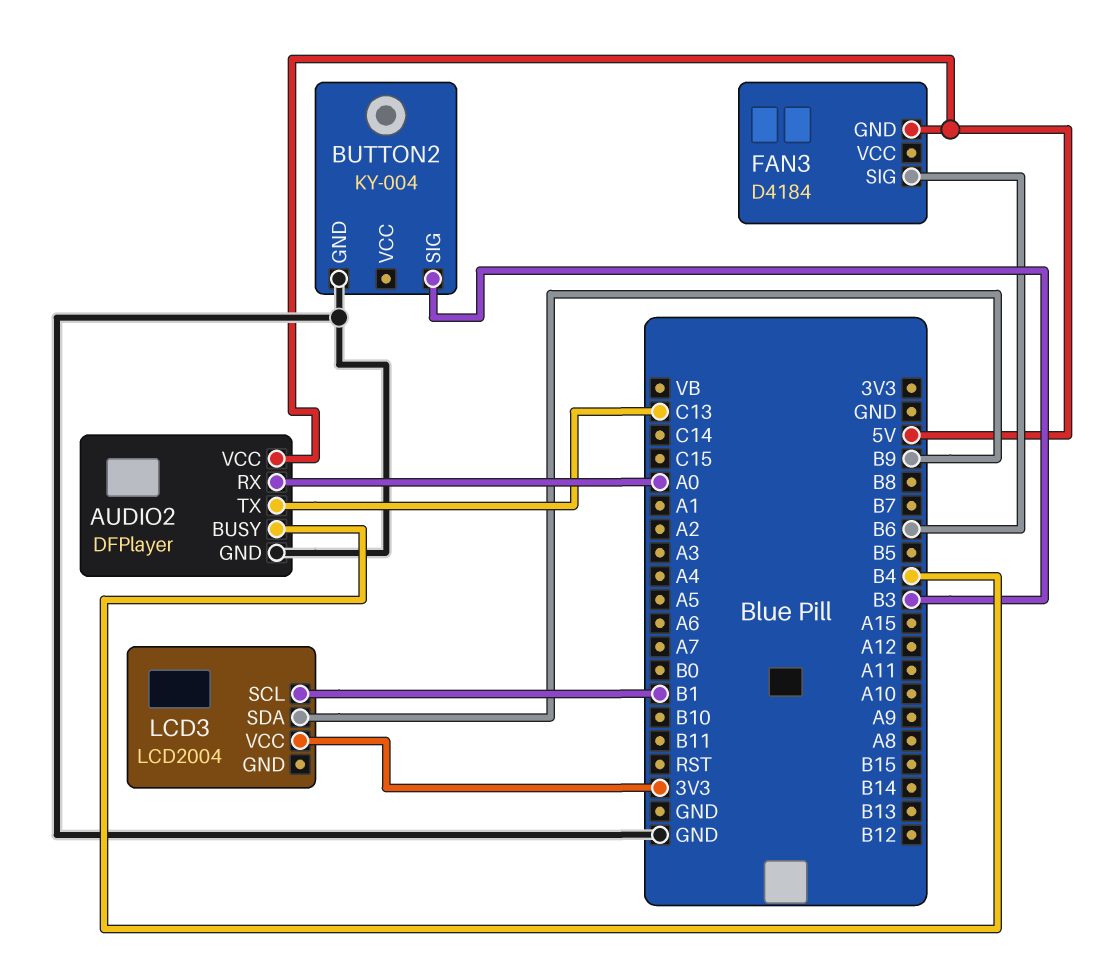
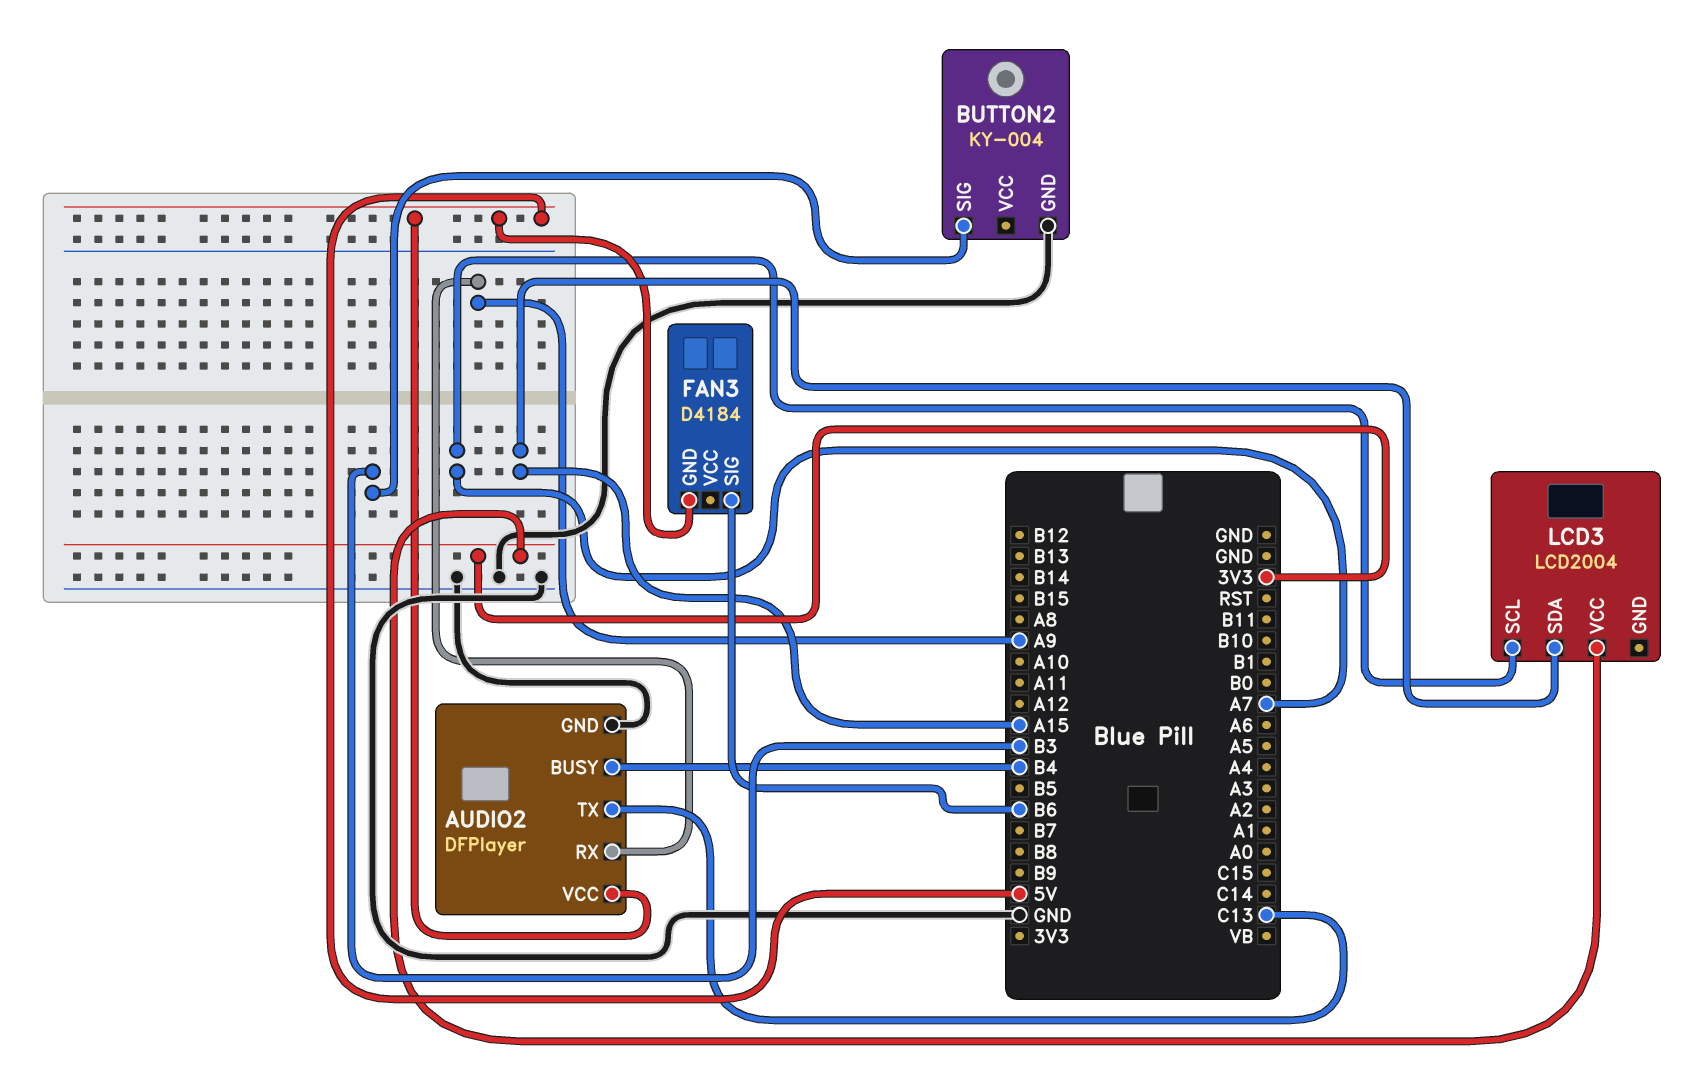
AUDIO2 pin RX: A0 -> A9
LCD3 pin SCL: B1 -> A7
LCD3 pin SDA: B9 -> A15

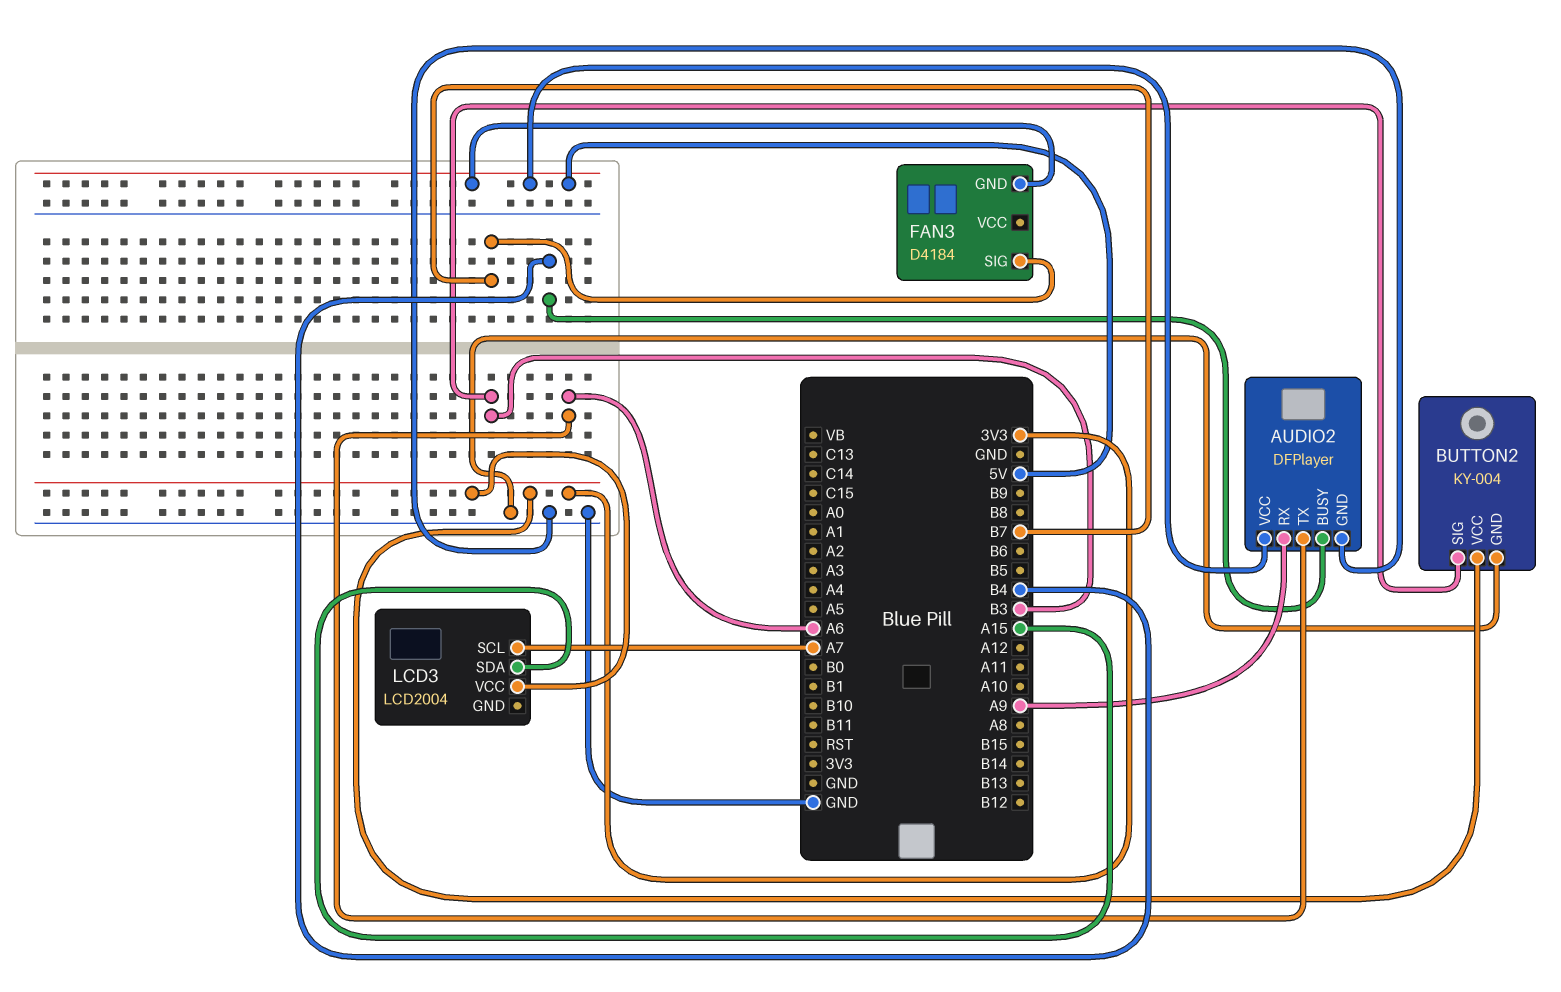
AUDIO2 pin TX: C13 -> A6
BUTTON2 pin VCC: none -> 3V3
FAN3 pin SIG: B6 -> B7

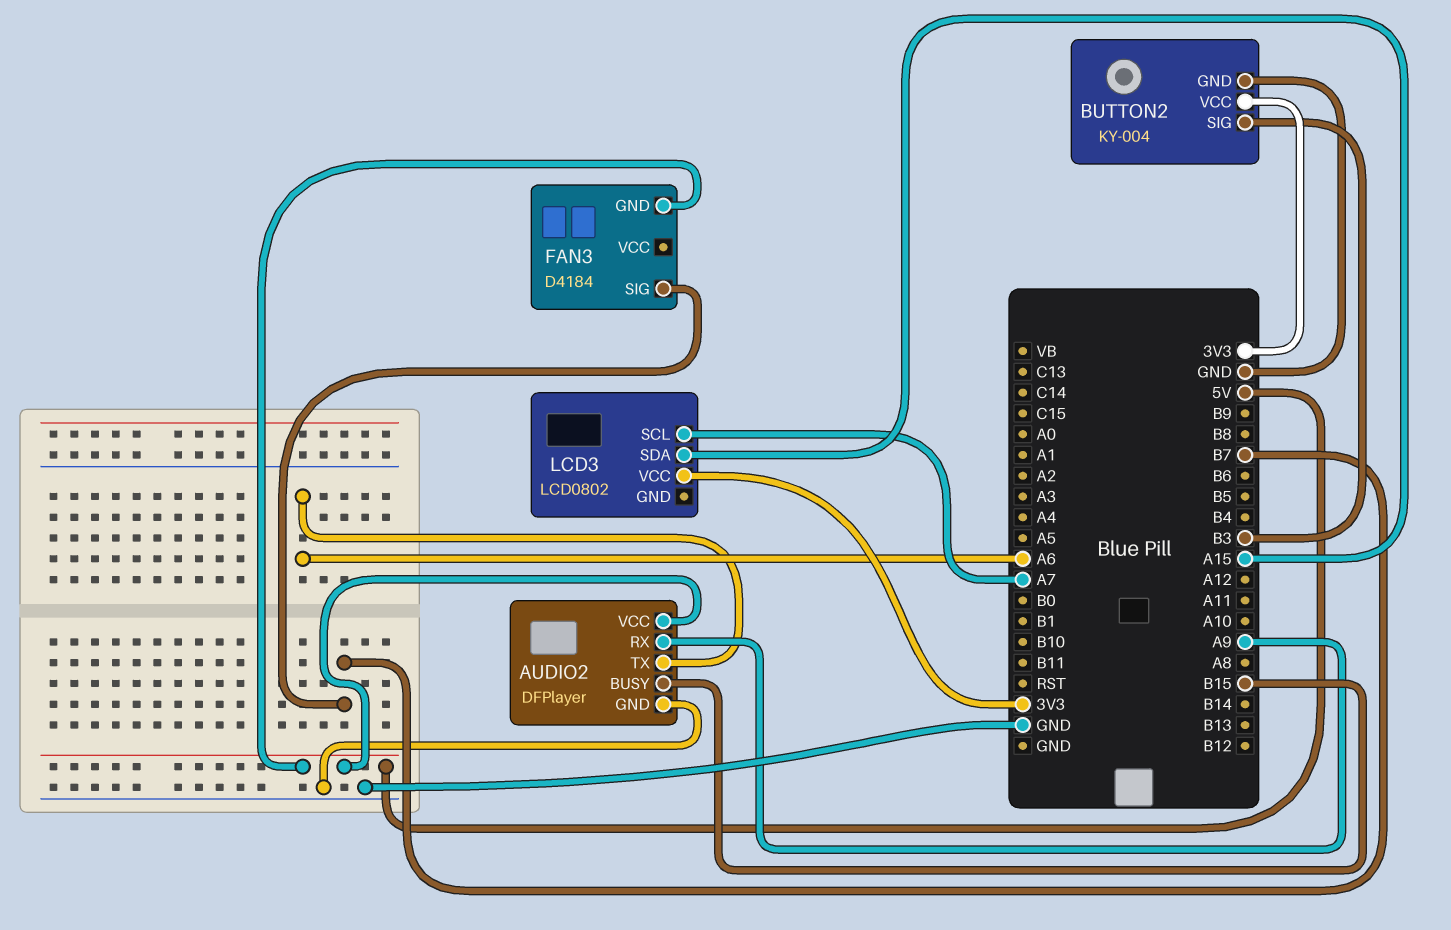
AUDIO2 pin BUSY: B4 -> B15
LCD3: LCD2004 -> LCD0802

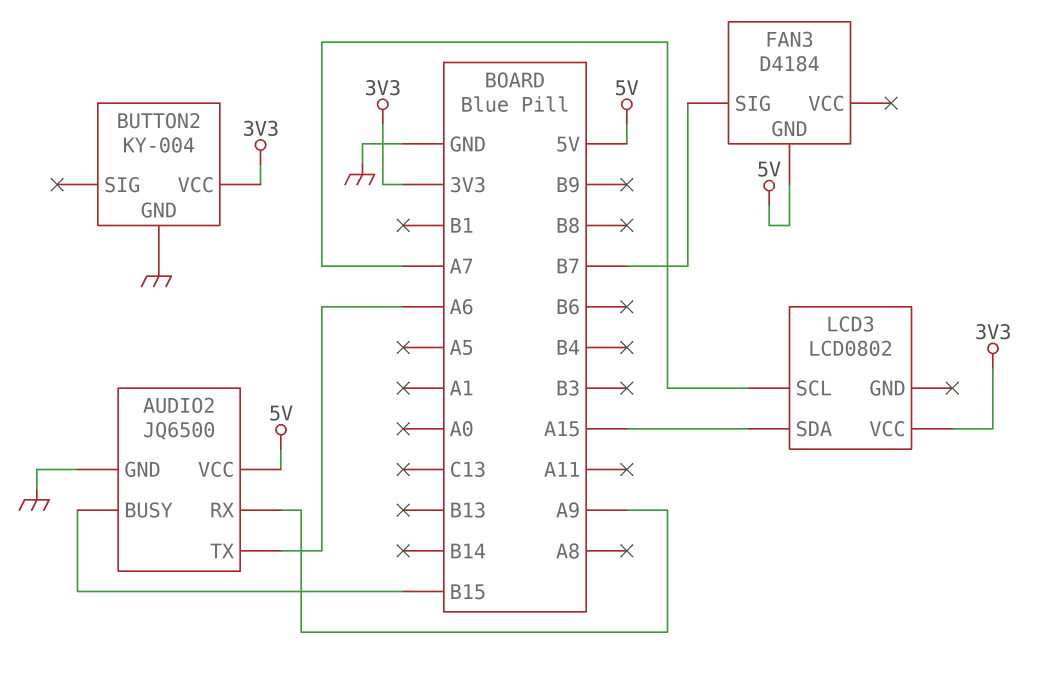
AUDIO2: DFPlayer -> JQ6500
BUTTON2 pin SIG: B3 -> none

